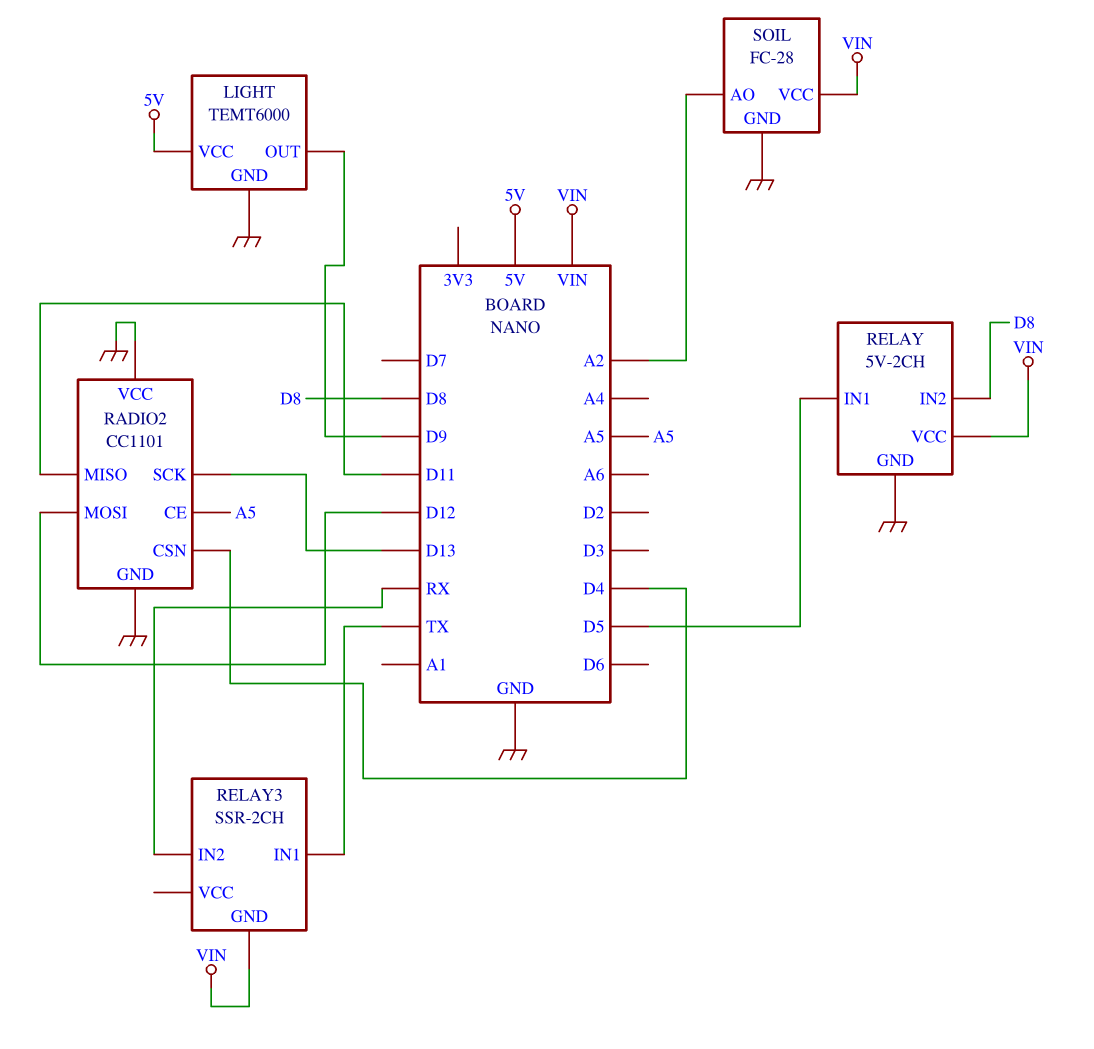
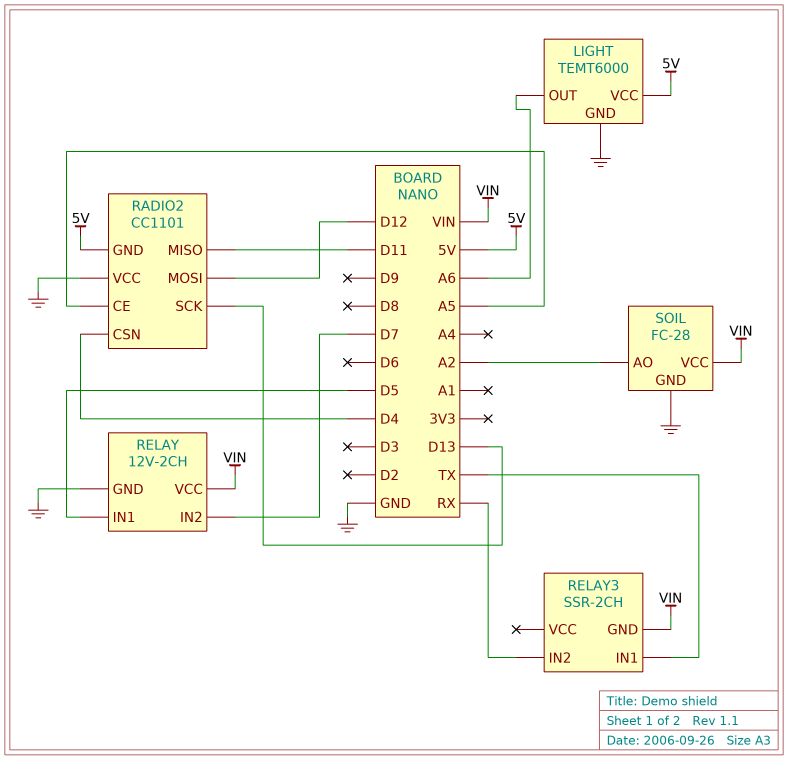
LIGHT pin OUT: D9 -> A6
RADIO2 pin GND: GND -> 5V
RELAY: 5V-2CH -> 12V-2CH
RELAY pin IN2: D8 -> D7

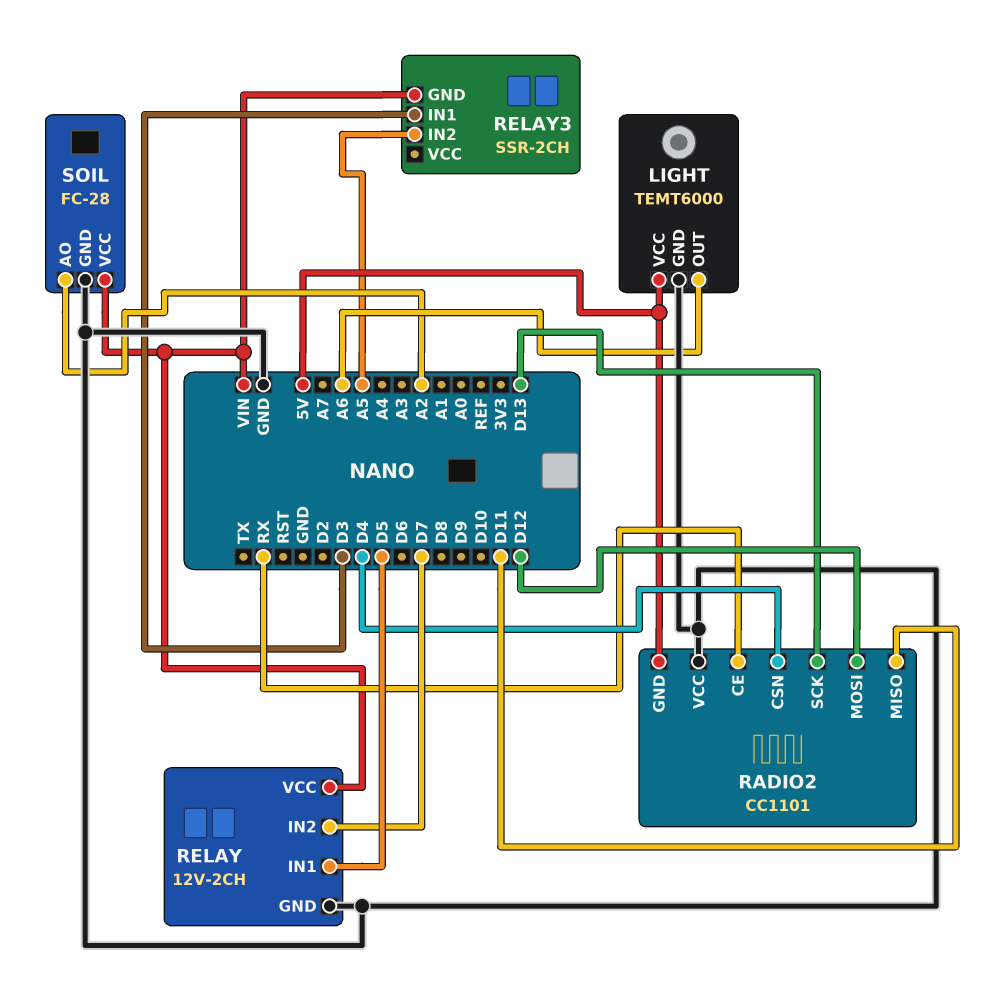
RADIO2 pin CE: A5 -> RX
RELAY3 pin IN1: TX -> D3
RELAY3 pin IN2: RX -> A5

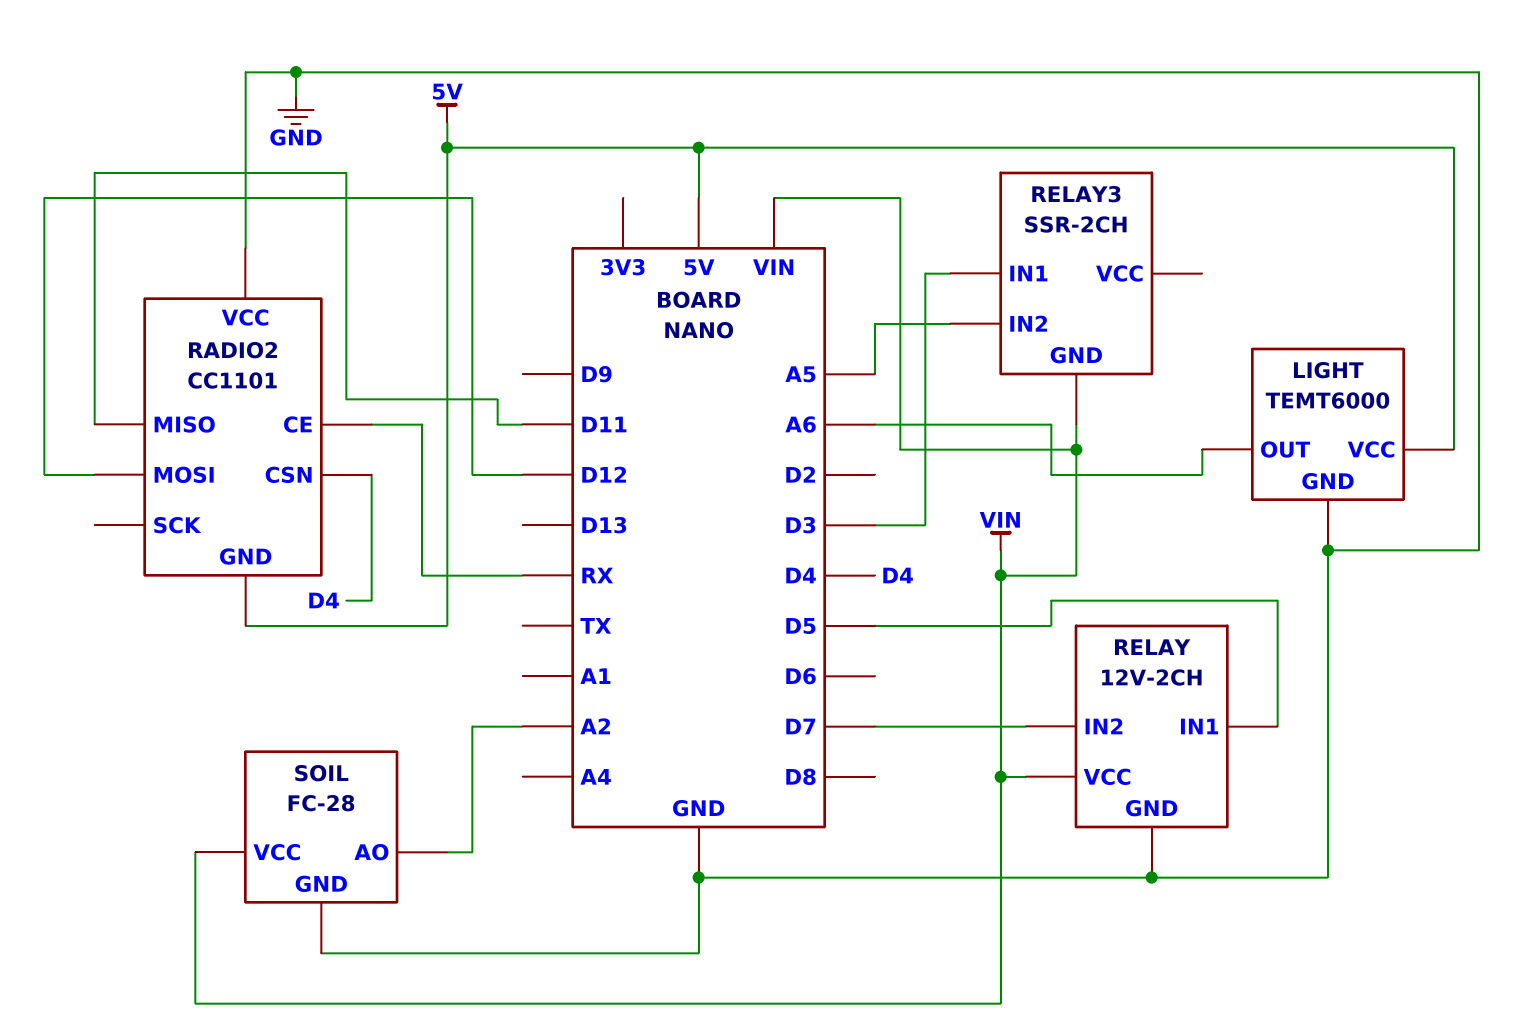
RADIO2 pin SCK: D13 -> none

